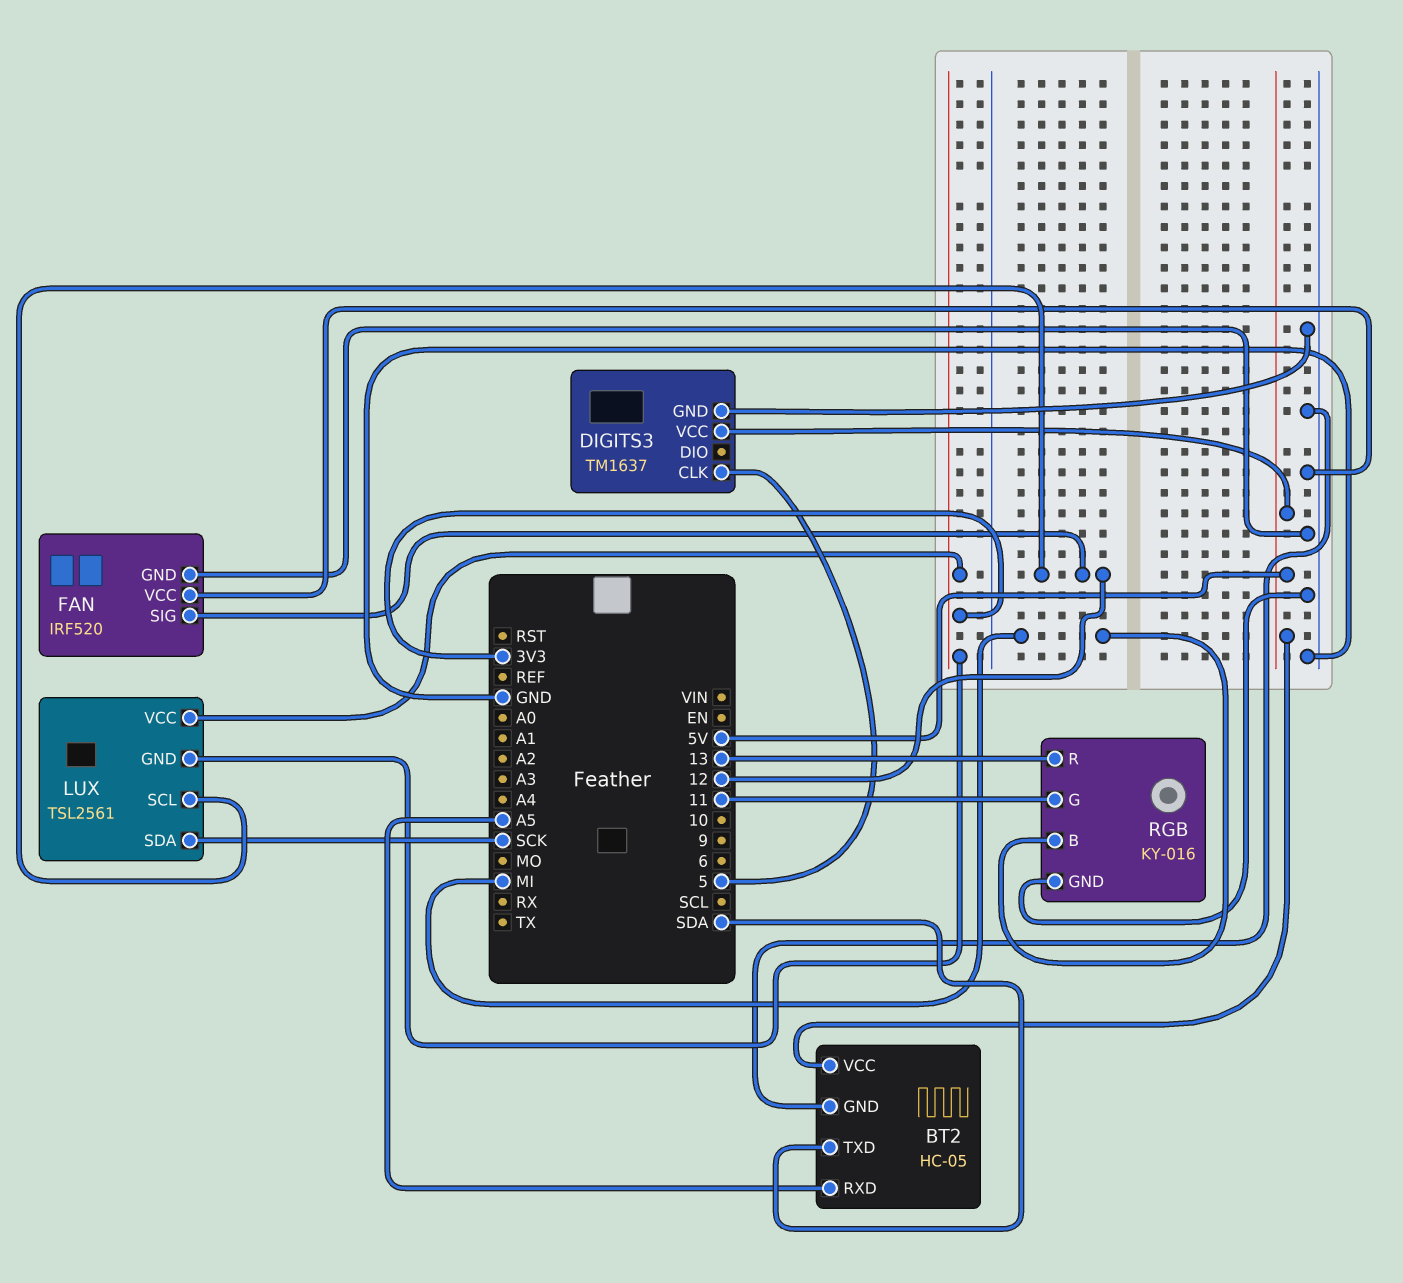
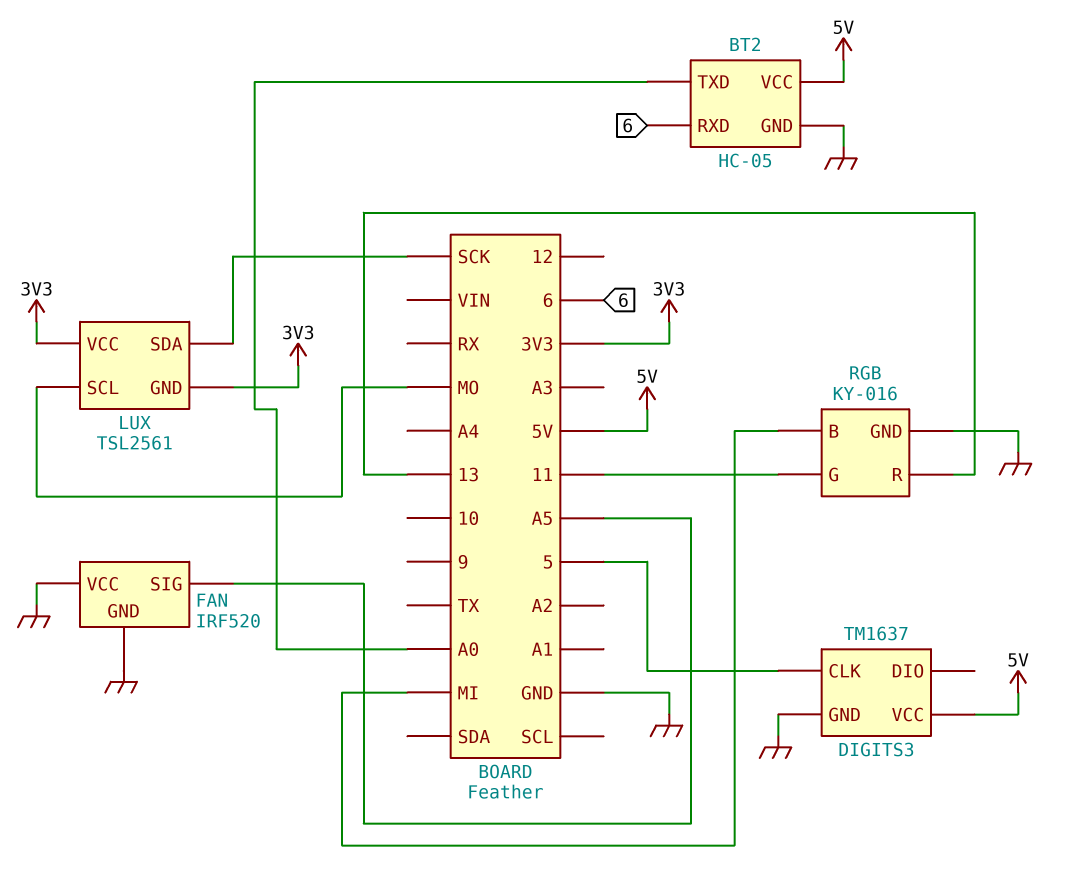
BT2 pin RXD: A5 -> 6
BT2 pin TXD: SDA -> A0
FAN pin SIG: 12 -> A5
LUX pin SCL: 12 -> MO

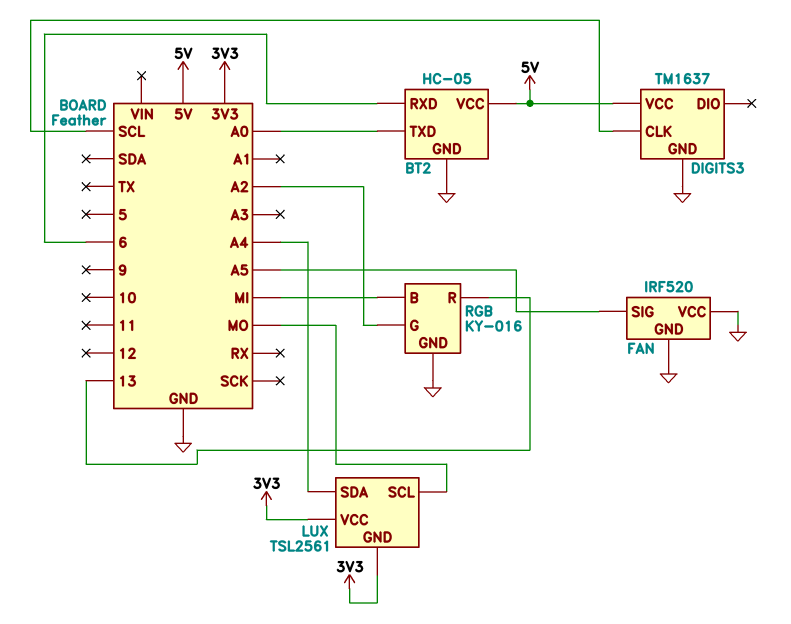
DIGITS3 pin CLK: 5 -> SCL
LUX pin SDA: SCK -> A4
RGB pin G: 11 -> A2

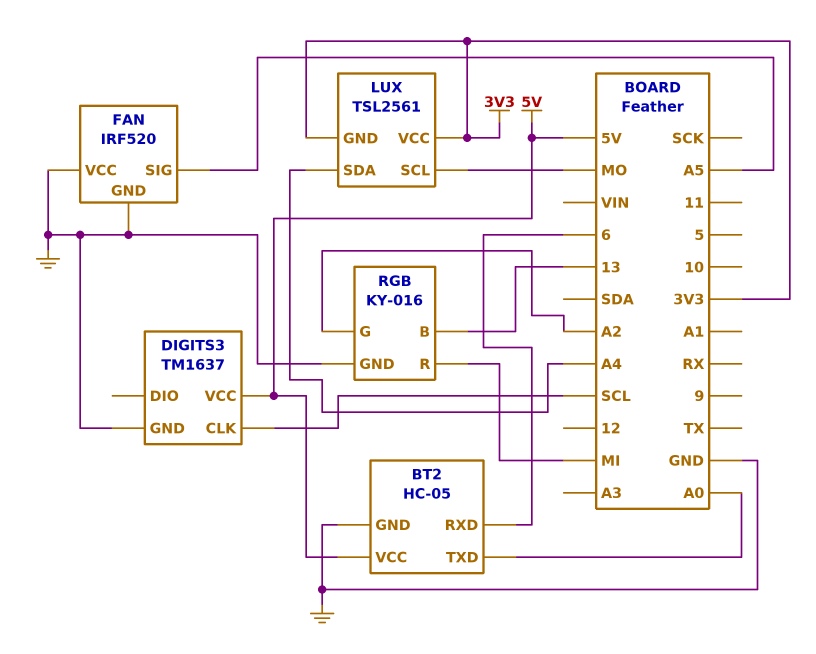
RGB pin B: MI -> 13
RGB pin R: 13 -> MI

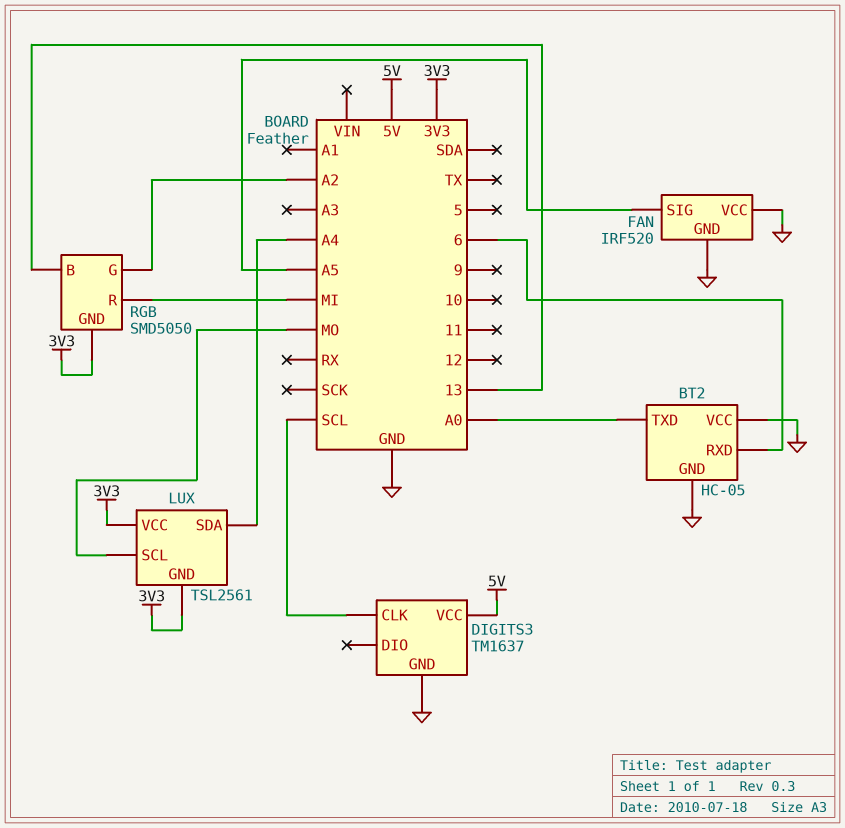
BT2 pin VCC: 5V -> GND
RGB: KY-016 -> SMD5050
RGB pin GND: GND -> 3V3

